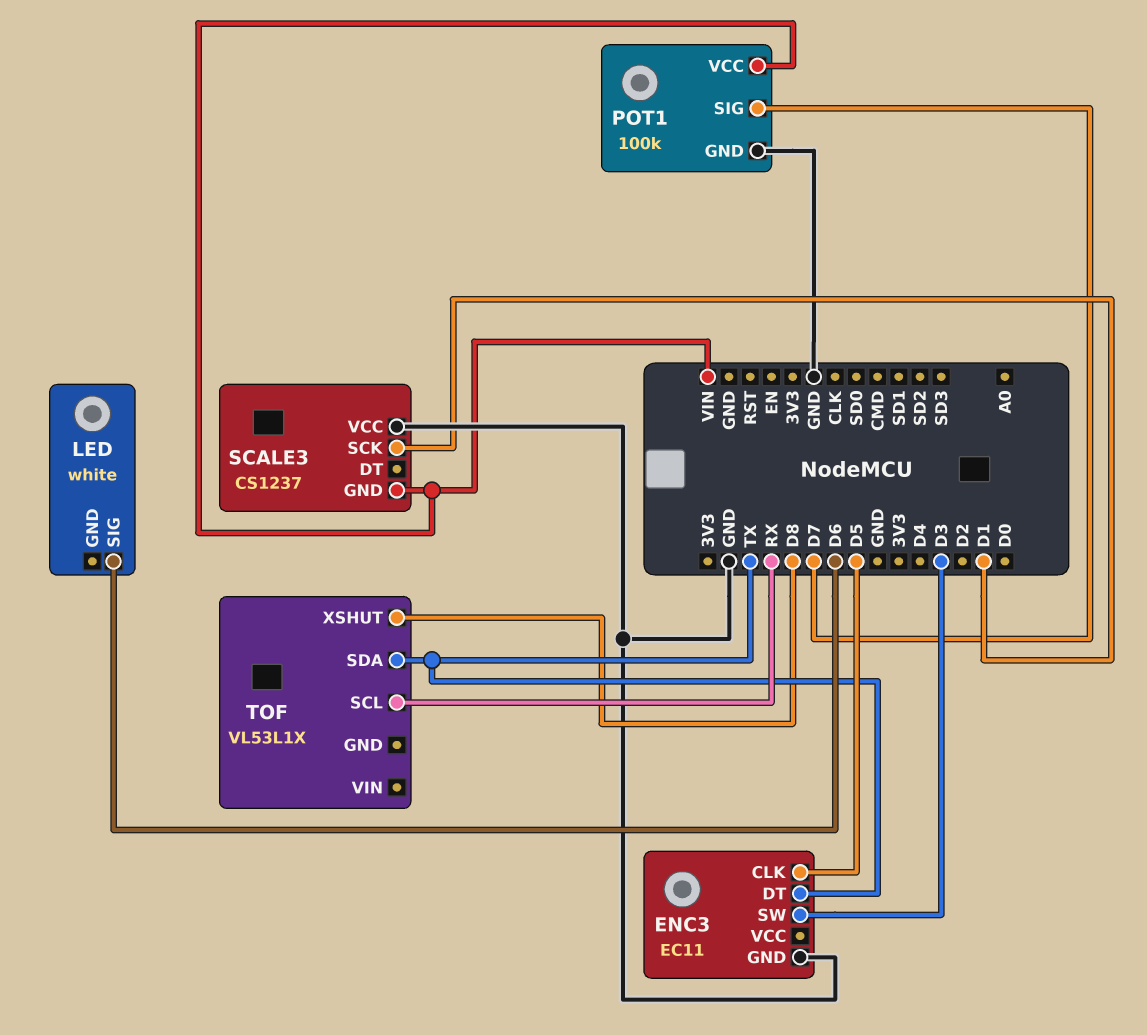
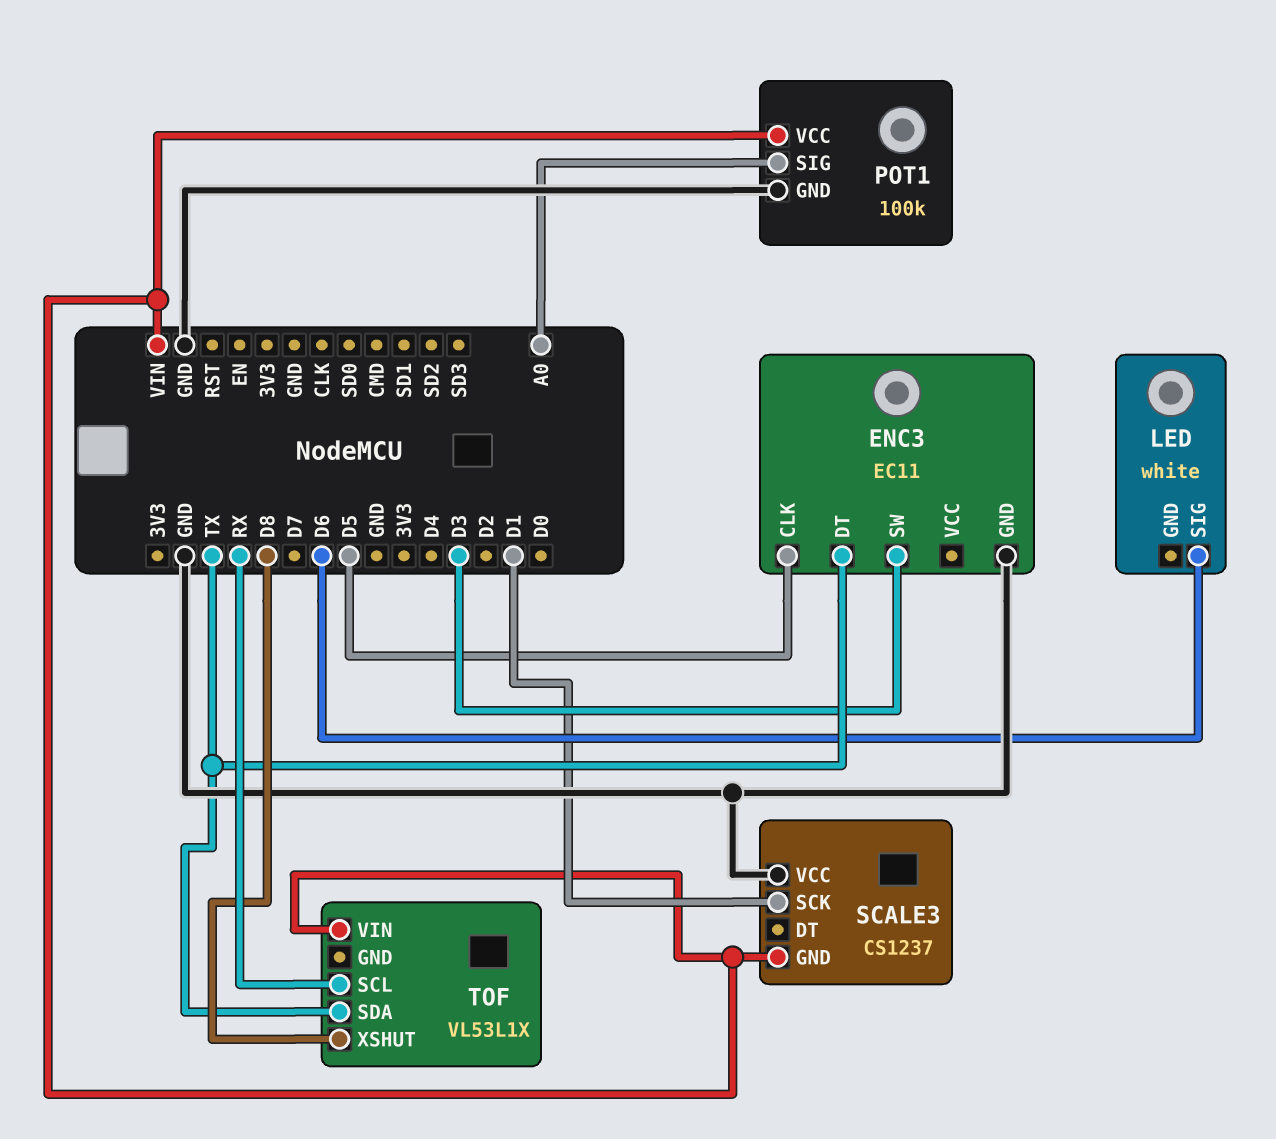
POT1 pin SIG: D7 -> A0
TOF pin VIN: none -> VIN

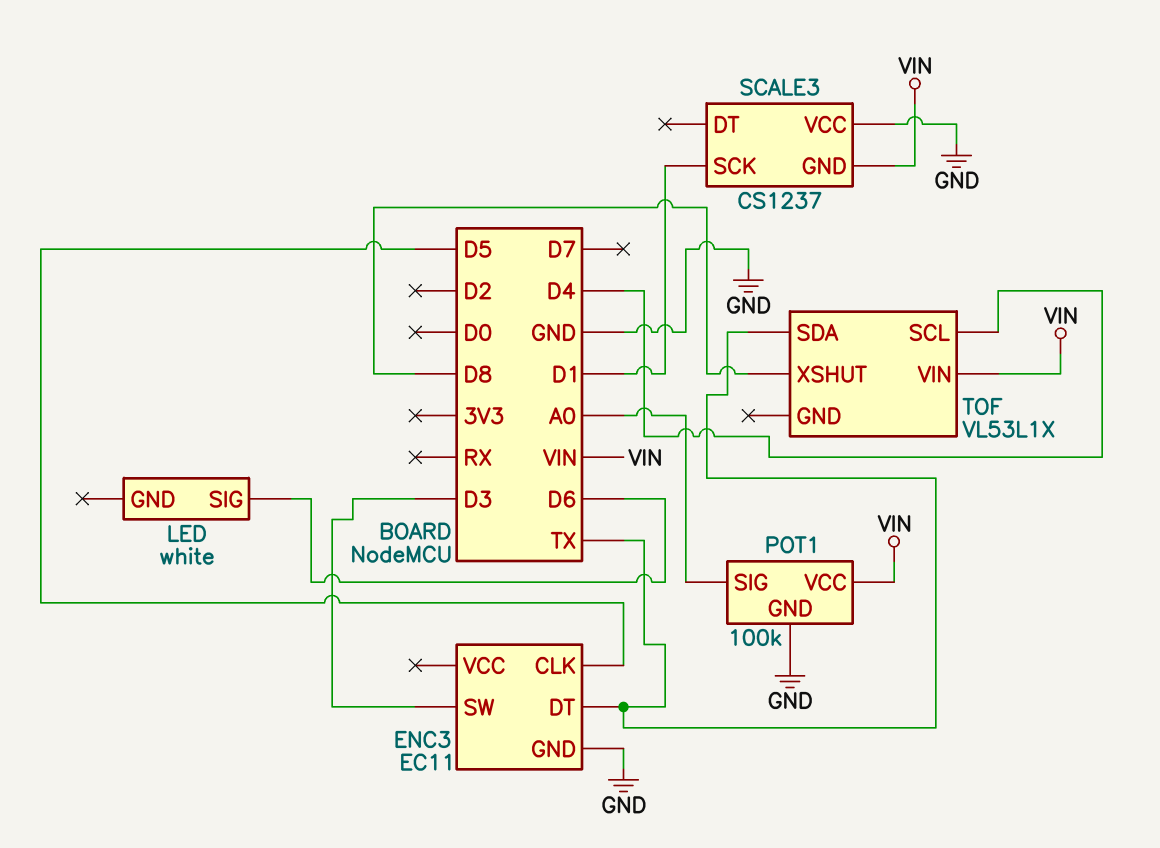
TOF pin SCL: RX -> D4

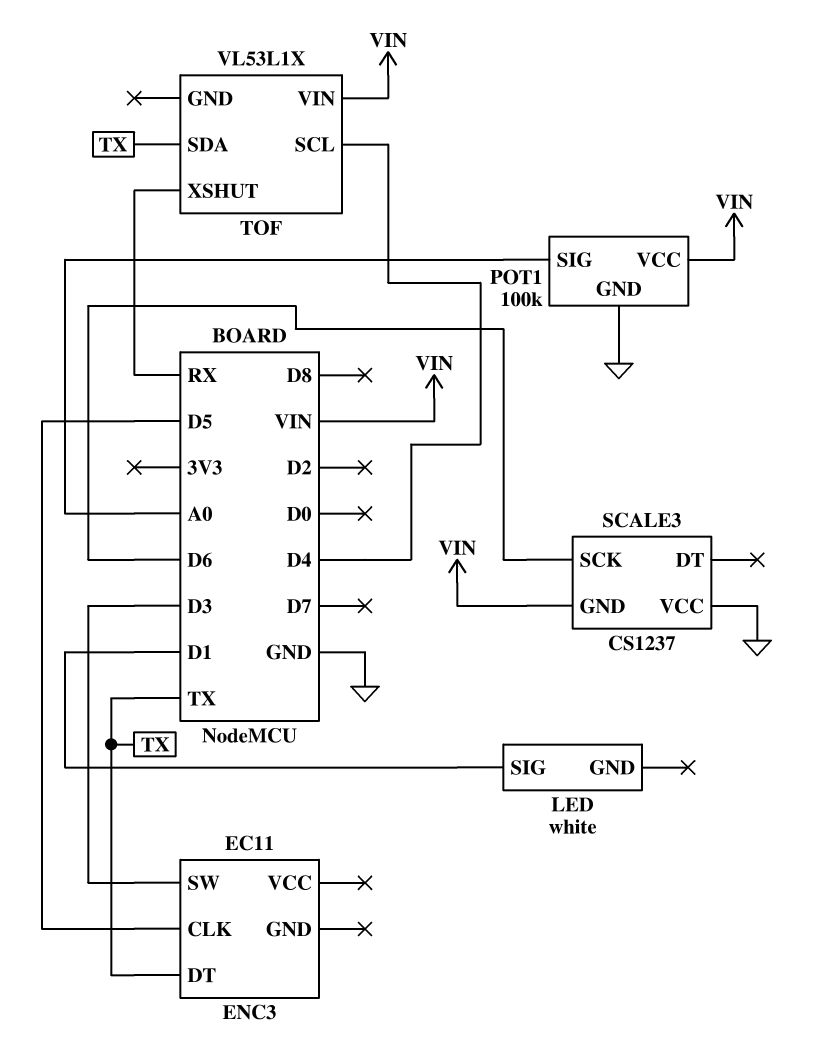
ENC3 pin GND: GND -> none
LED pin SIG: D6 -> D1
SCALE3 pin SCK: D1 -> D6
TOF pin XSHUT: D8 -> RX

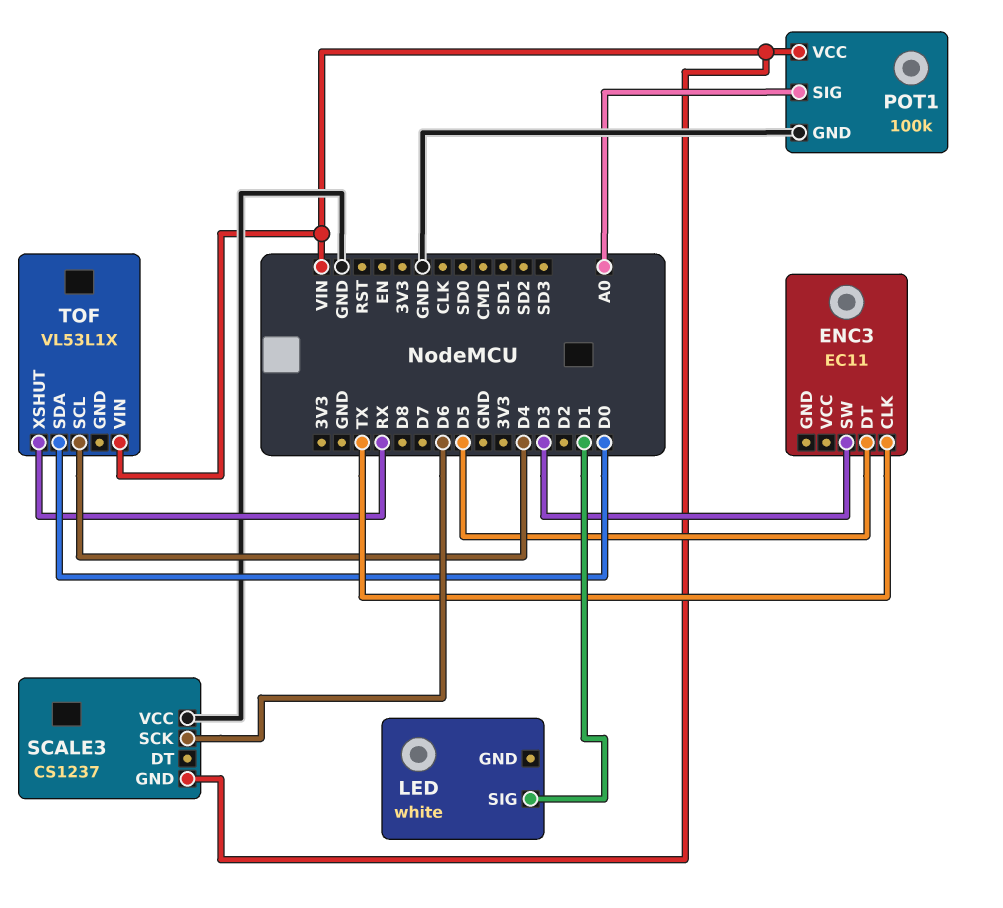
ENC3 pin CLK: D5 -> TX
ENC3 pin DT: TX -> D5
TOF pin SDA: TX -> D0

